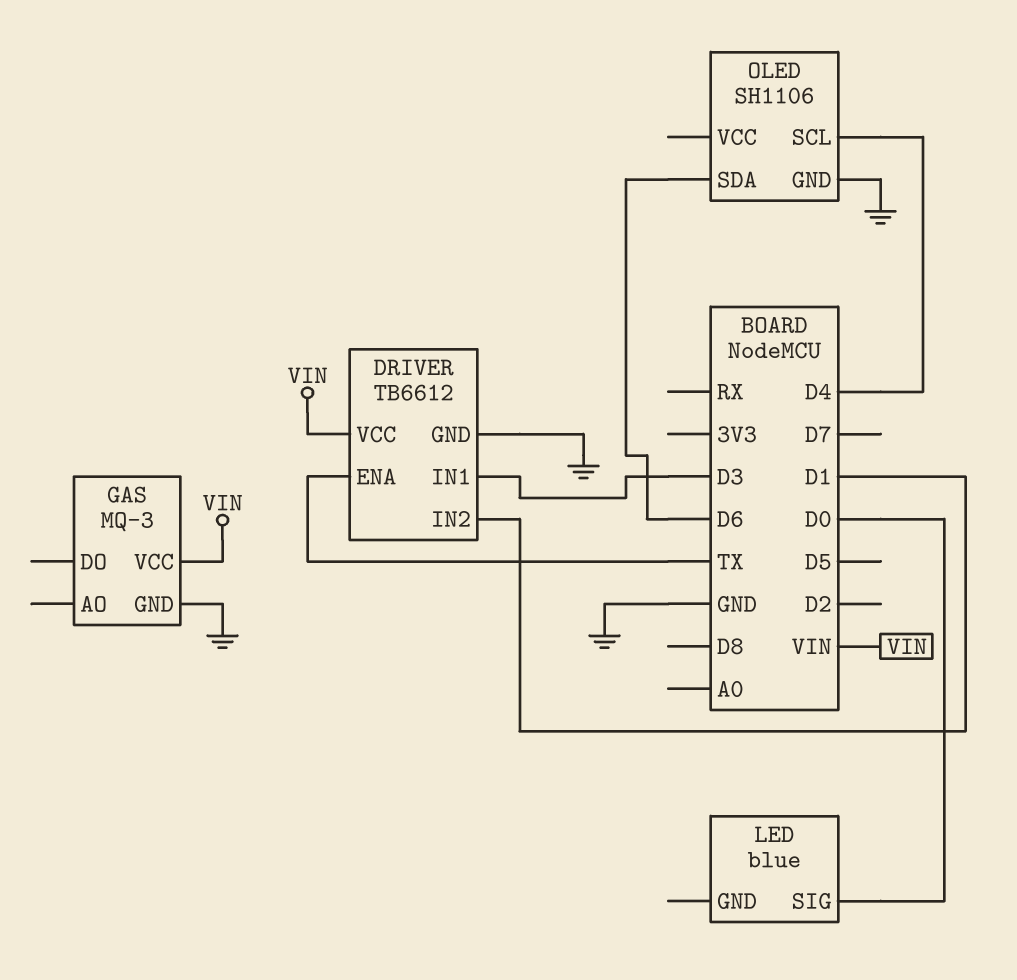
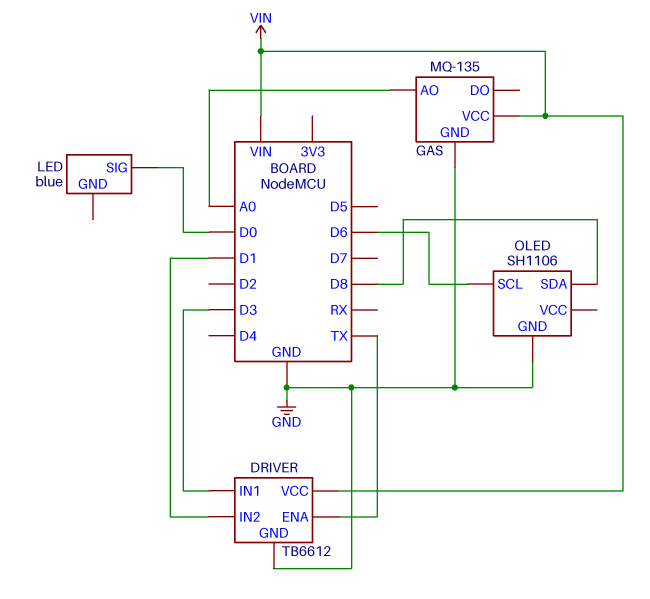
GAS: MQ-3 -> MQ-135
GAS pin AO: none -> A0
OLED pin SCL: D4 -> D6
OLED pin SDA: D6 -> D8

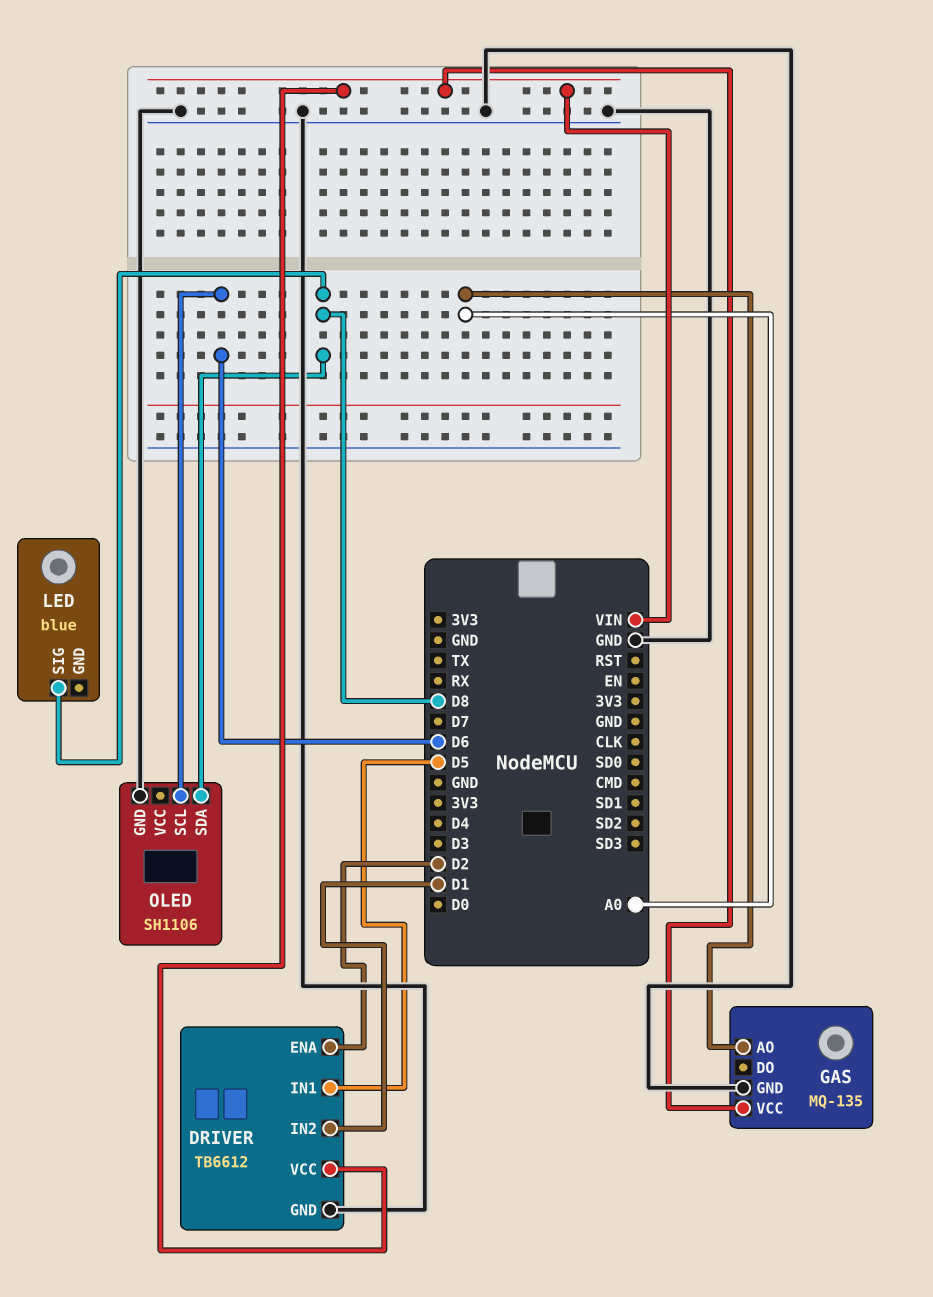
DRIVER pin ENA: TX -> D2
DRIVER pin IN1: D3 -> D5
LED pin SIG: D0 -> D8

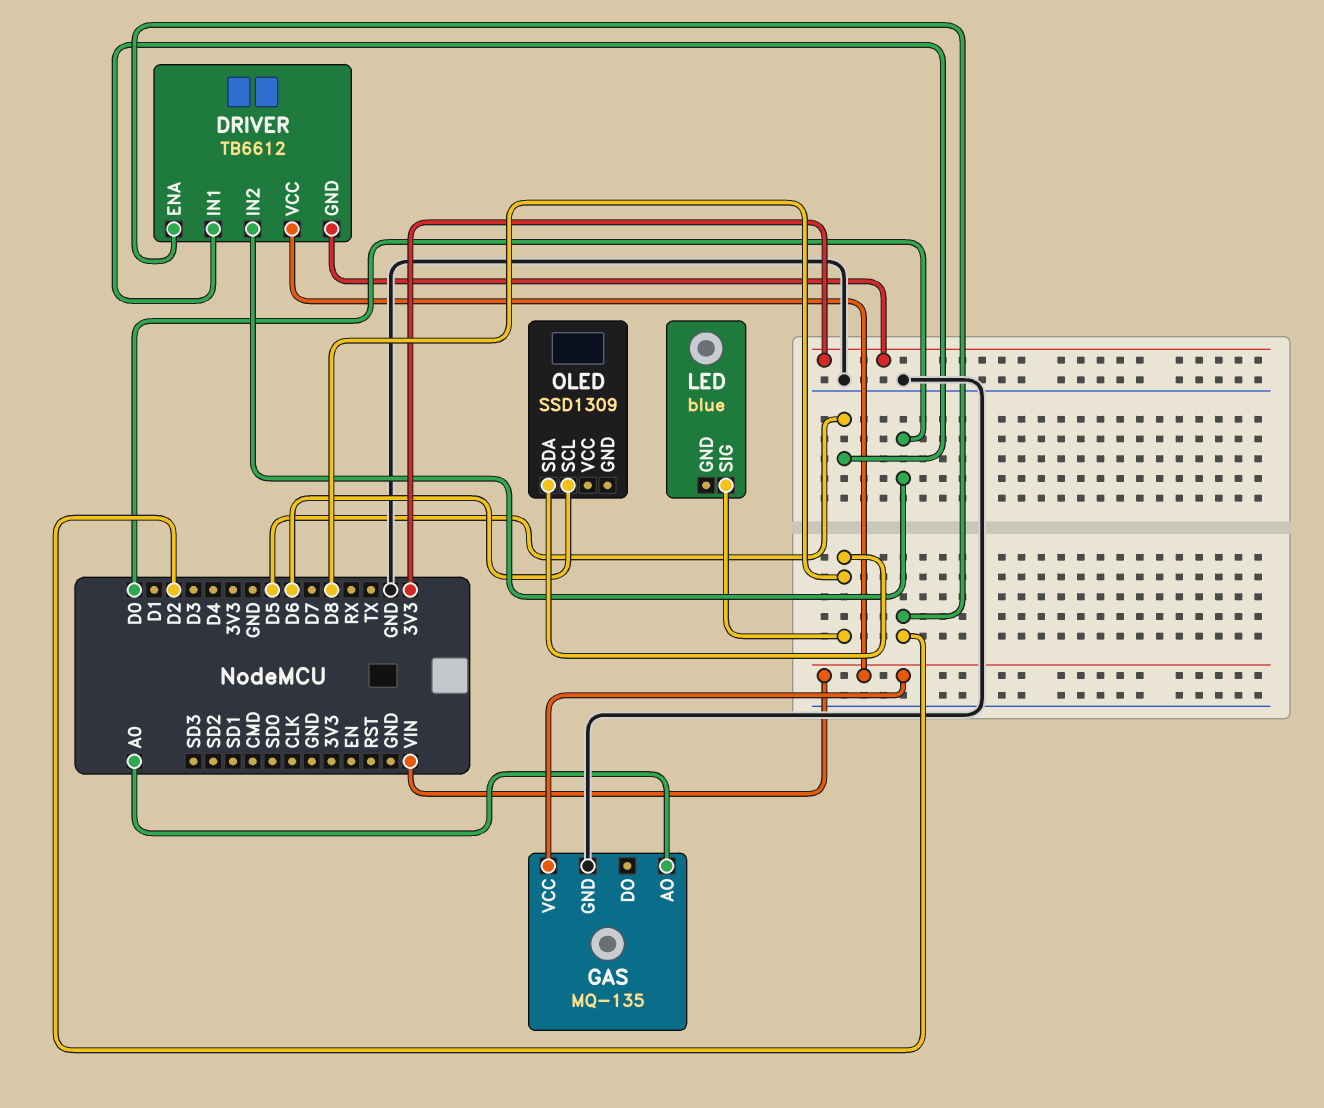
DRIVER pin GND: GND -> 3V3
DRIVER pin IN2: D1 -> D0
OLED: SH1106 -> SSD1309
OLED pin GND: GND -> none

